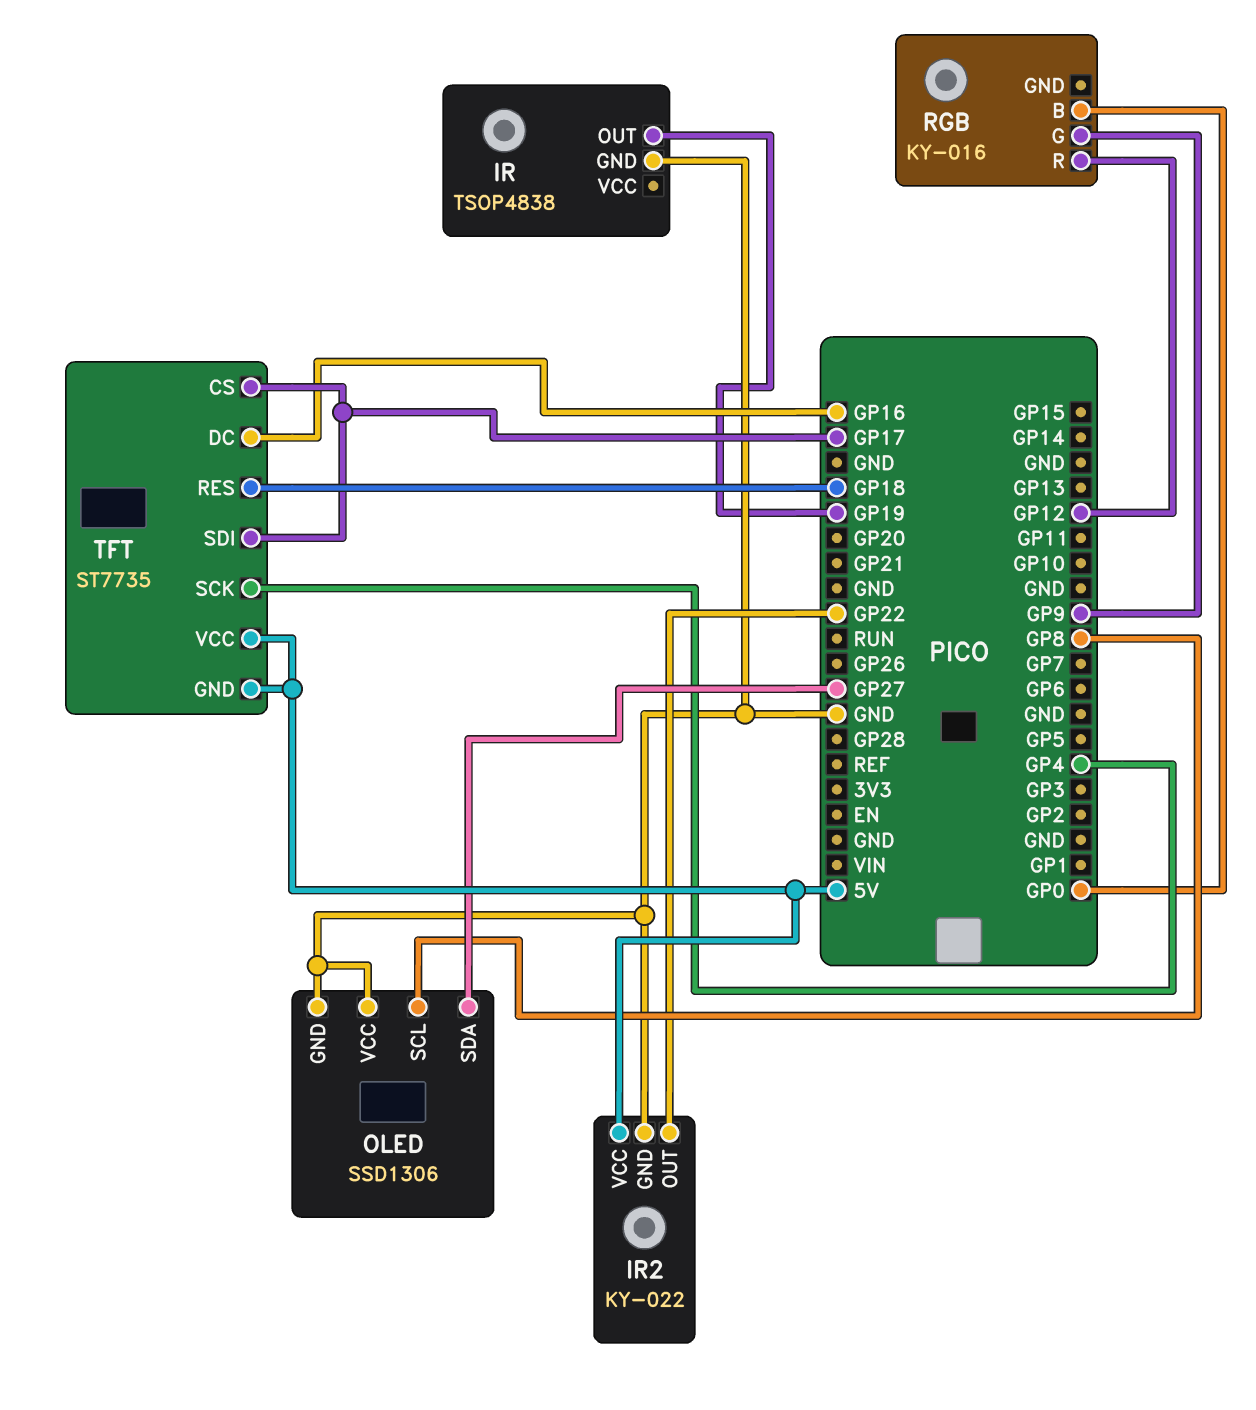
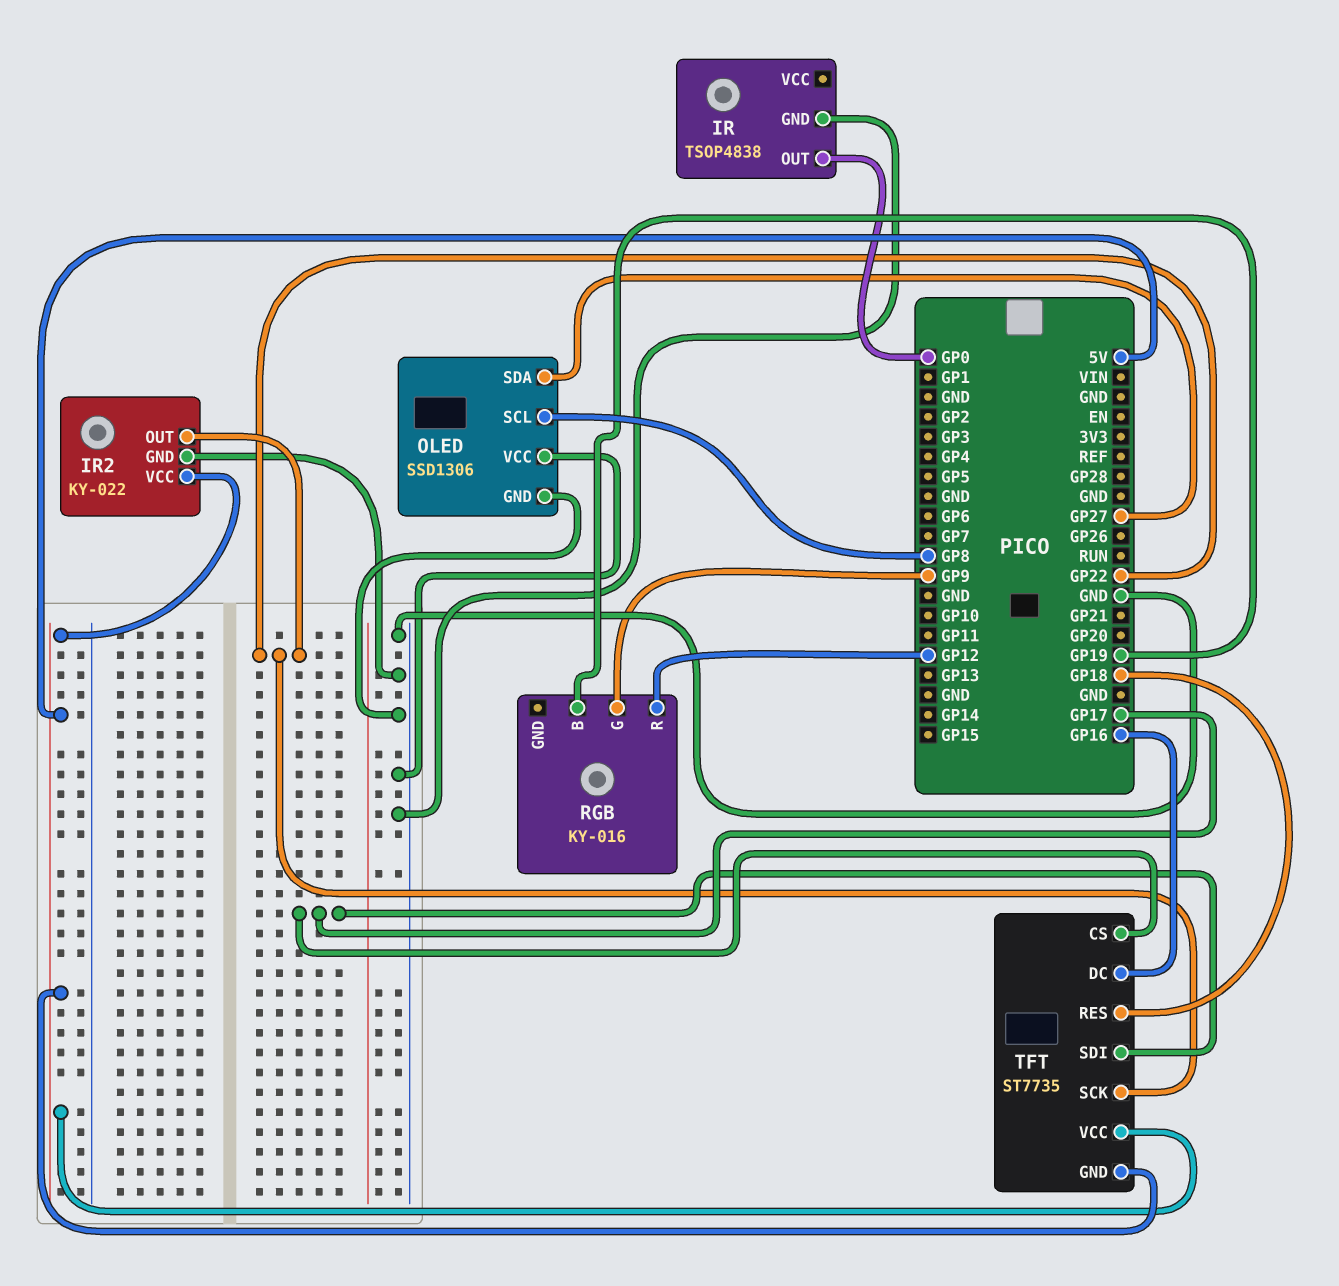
IR pin OUT: GP19 -> GP0
RGB pin B: GP0 -> GP19
TFT pin SCK: GP4 -> GP22

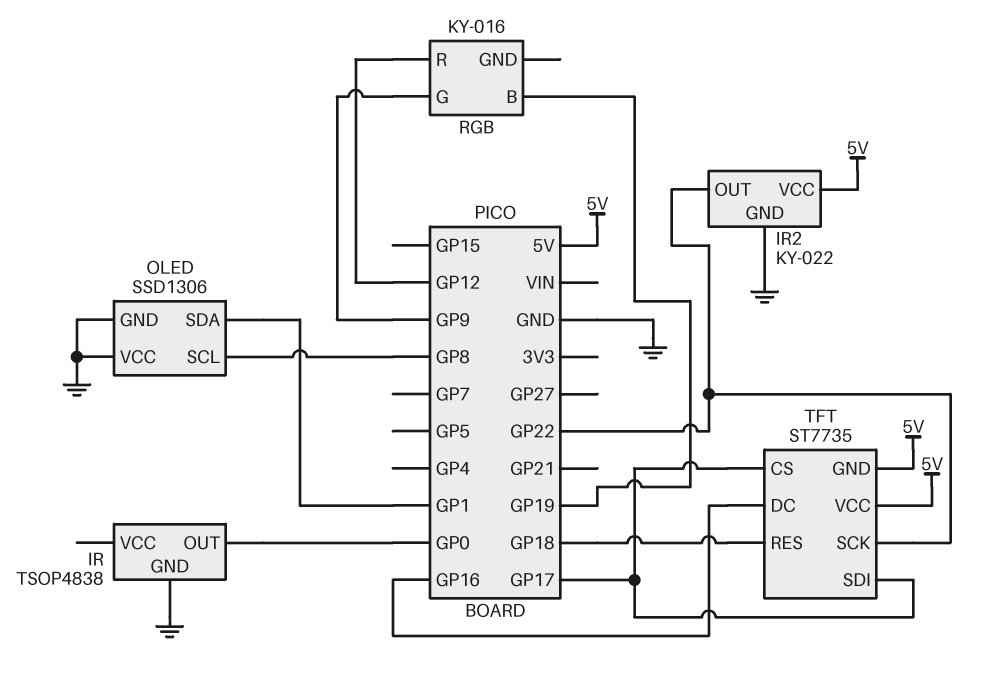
OLED pin SDA: GP27 -> GP1

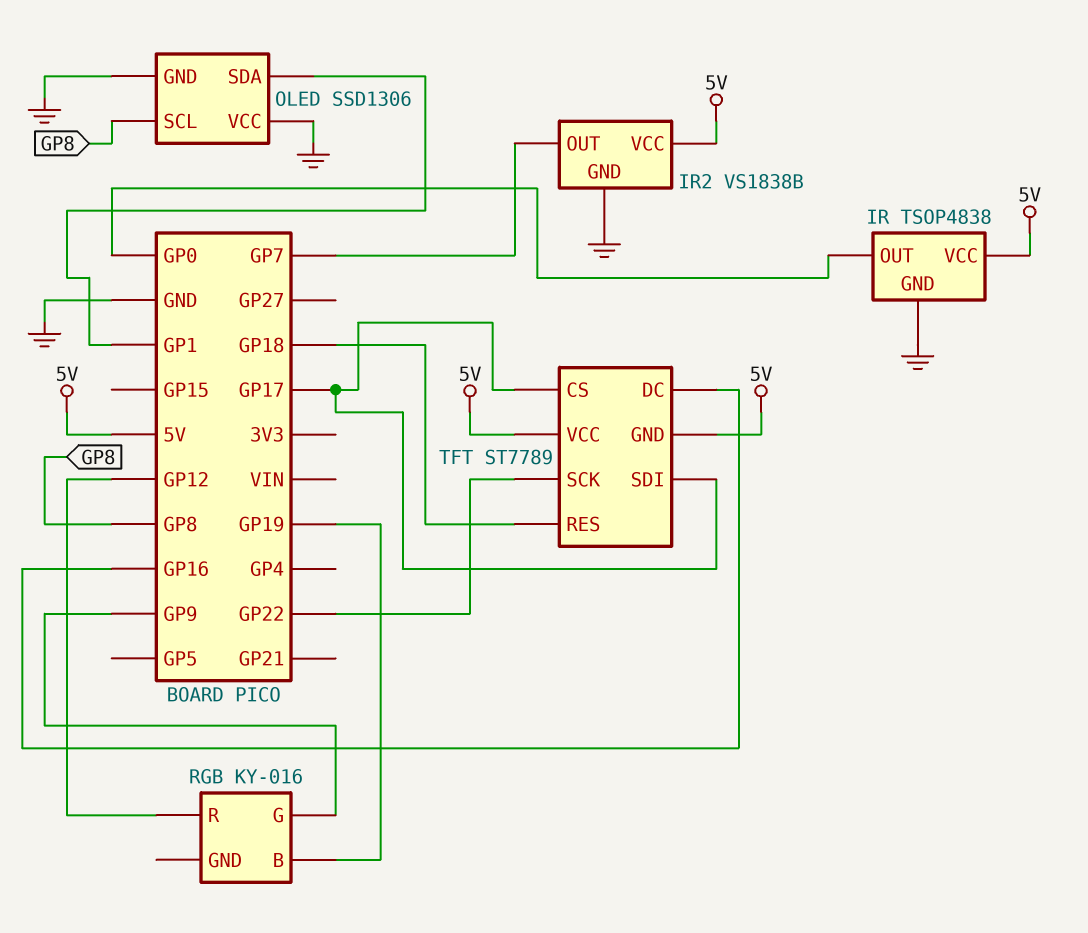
IR pin VCC: none -> 5V
IR2: KY-022 -> VS1838B
IR2 pin OUT: GP22 -> GP7
TFT: ST7735 -> ST7789

